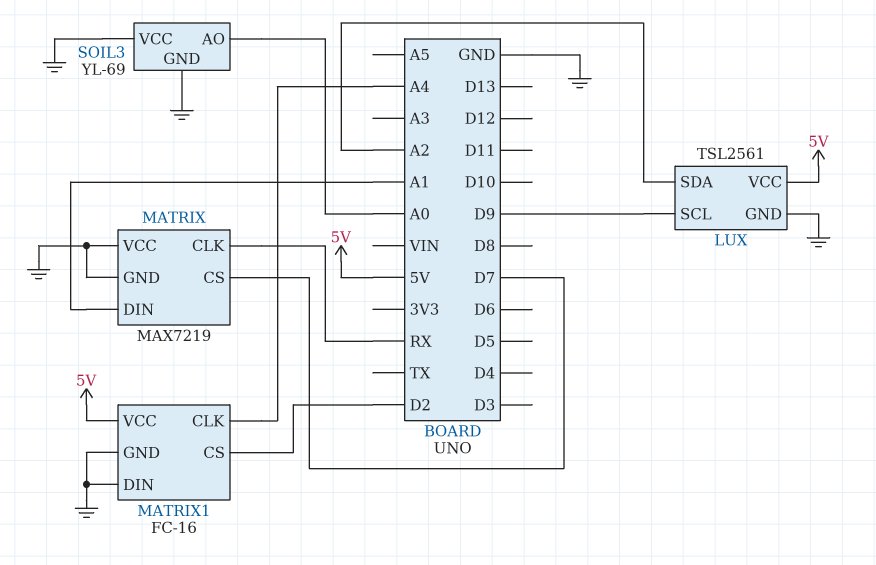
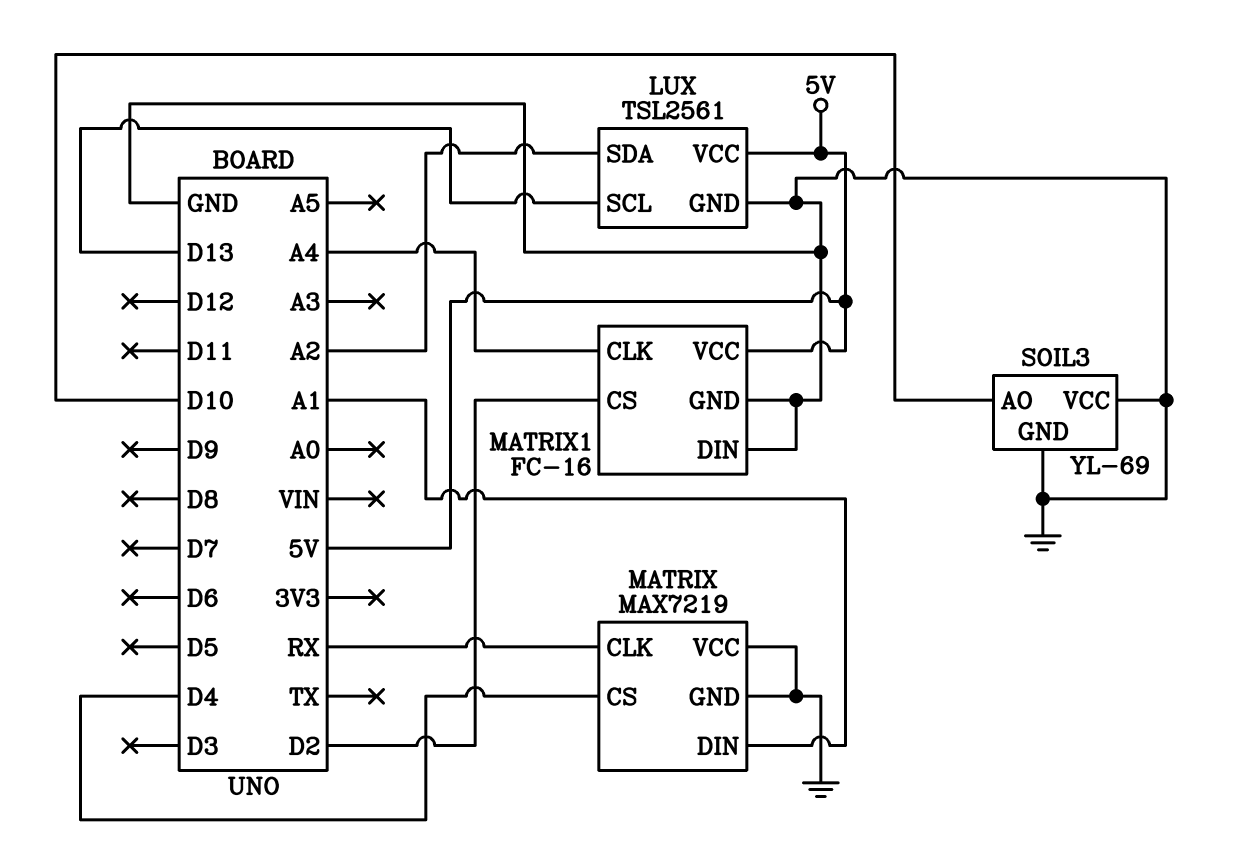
LUX pin SCL: D9 -> D13
MATRIX pin CS: D7 -> D4
SOIL3 pin AO: A0 -> D10

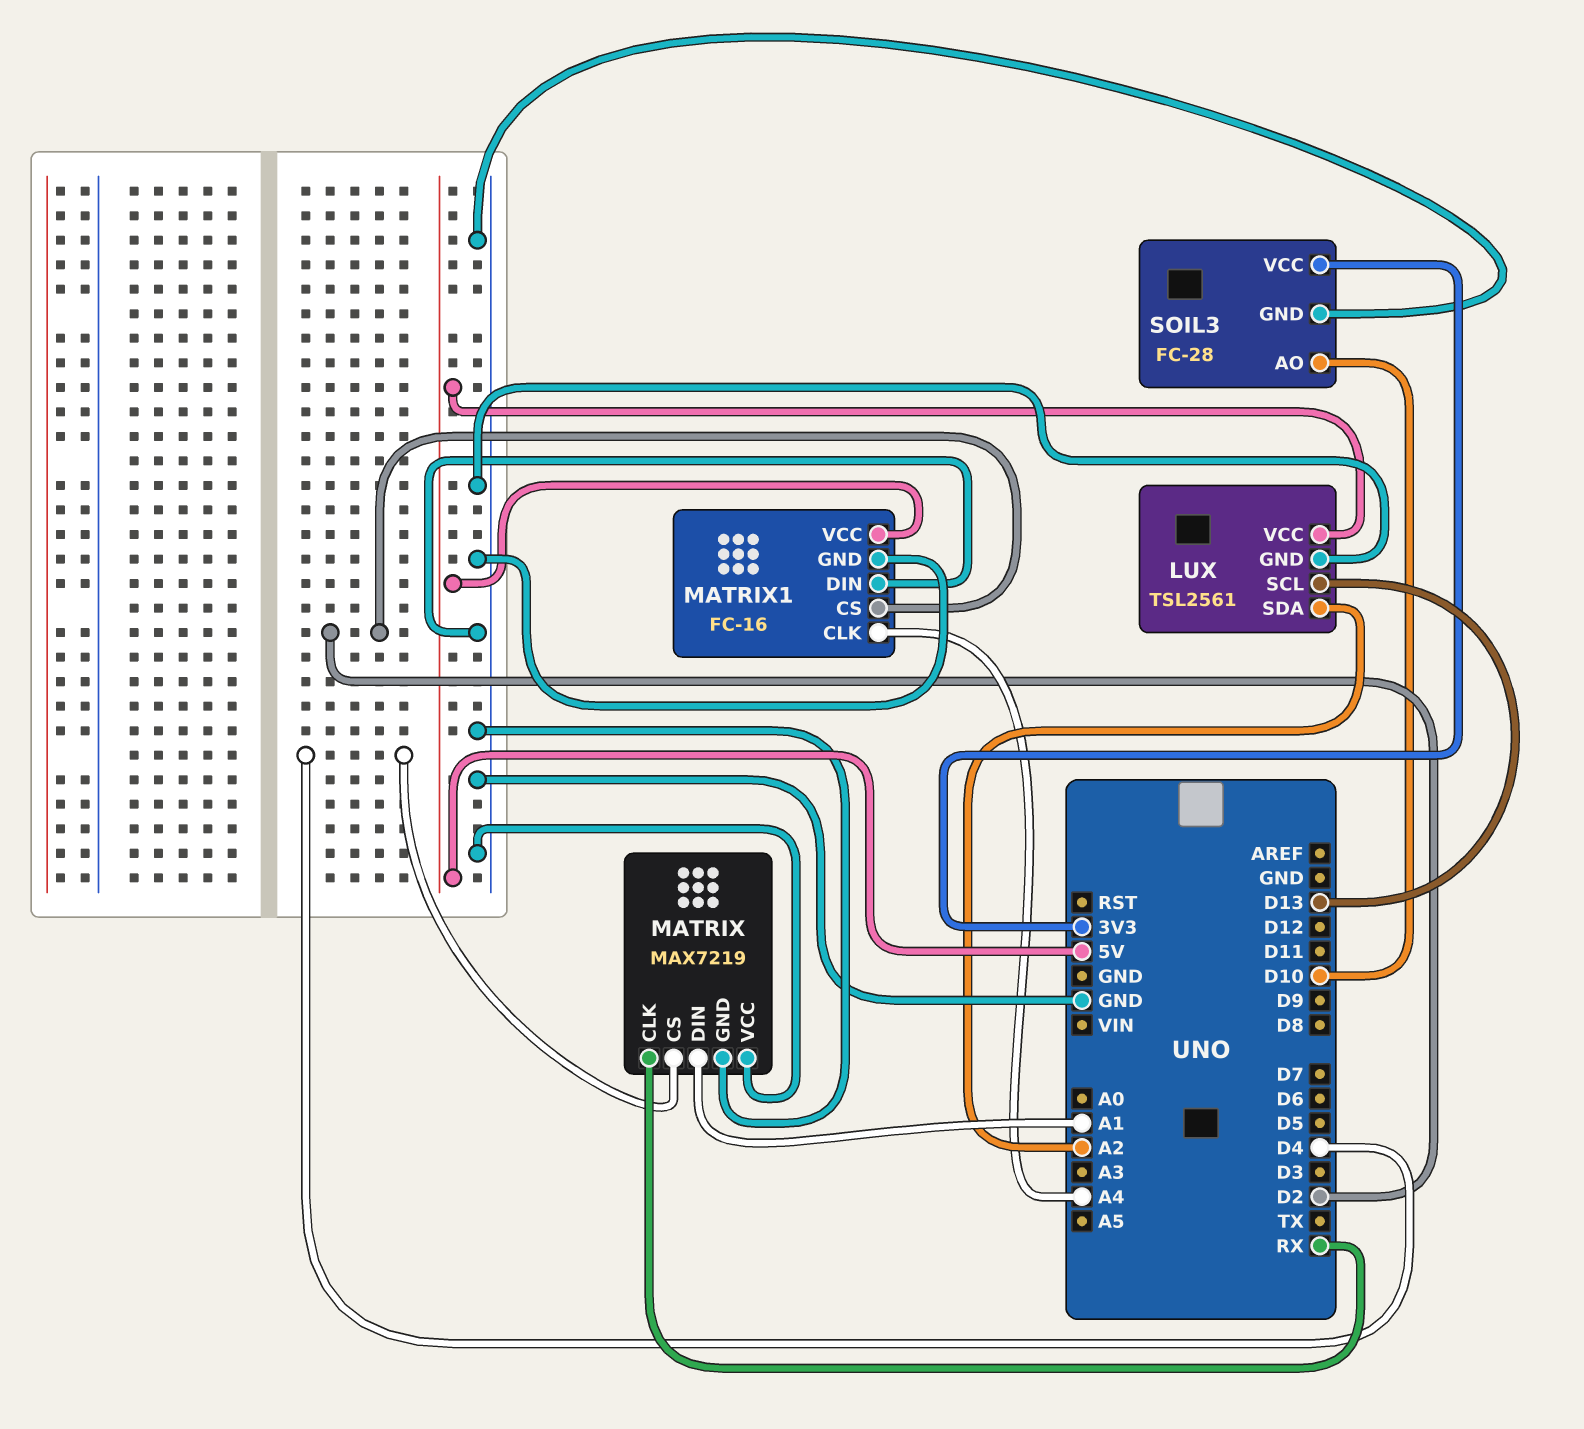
SOIL3: YL-69 -> FC-28
SOIL3 pin VCC: GND -> 3V3

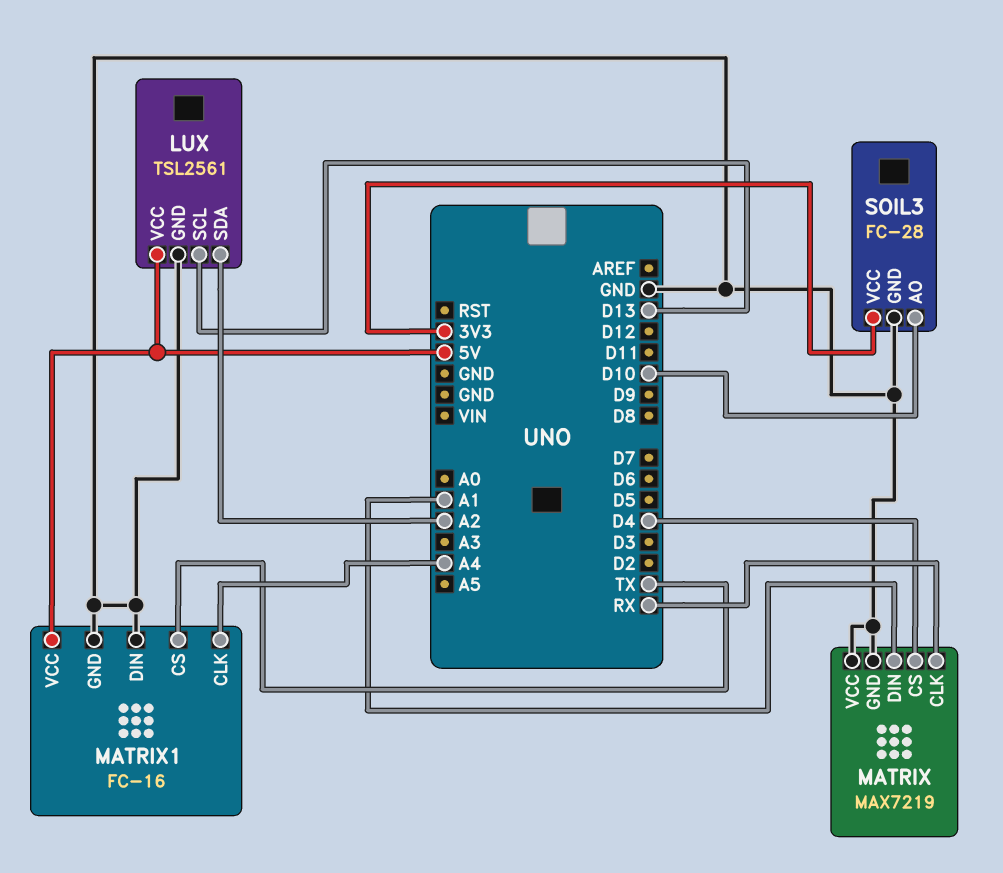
MATRIX1 pin CS: D2 -> TX

